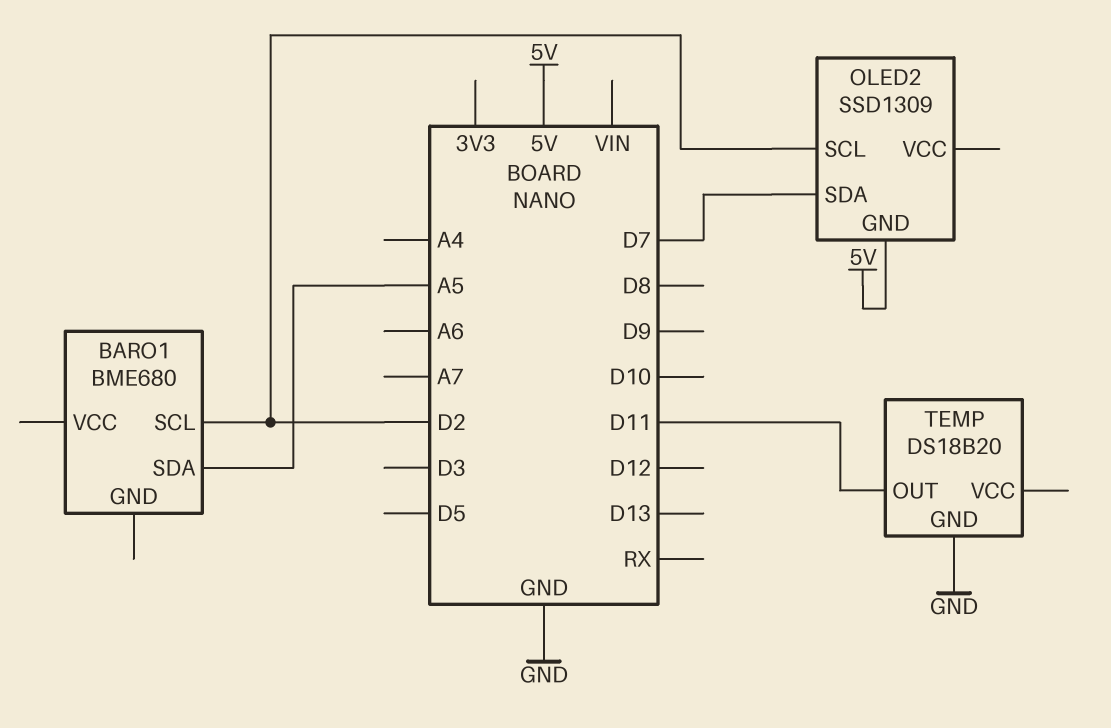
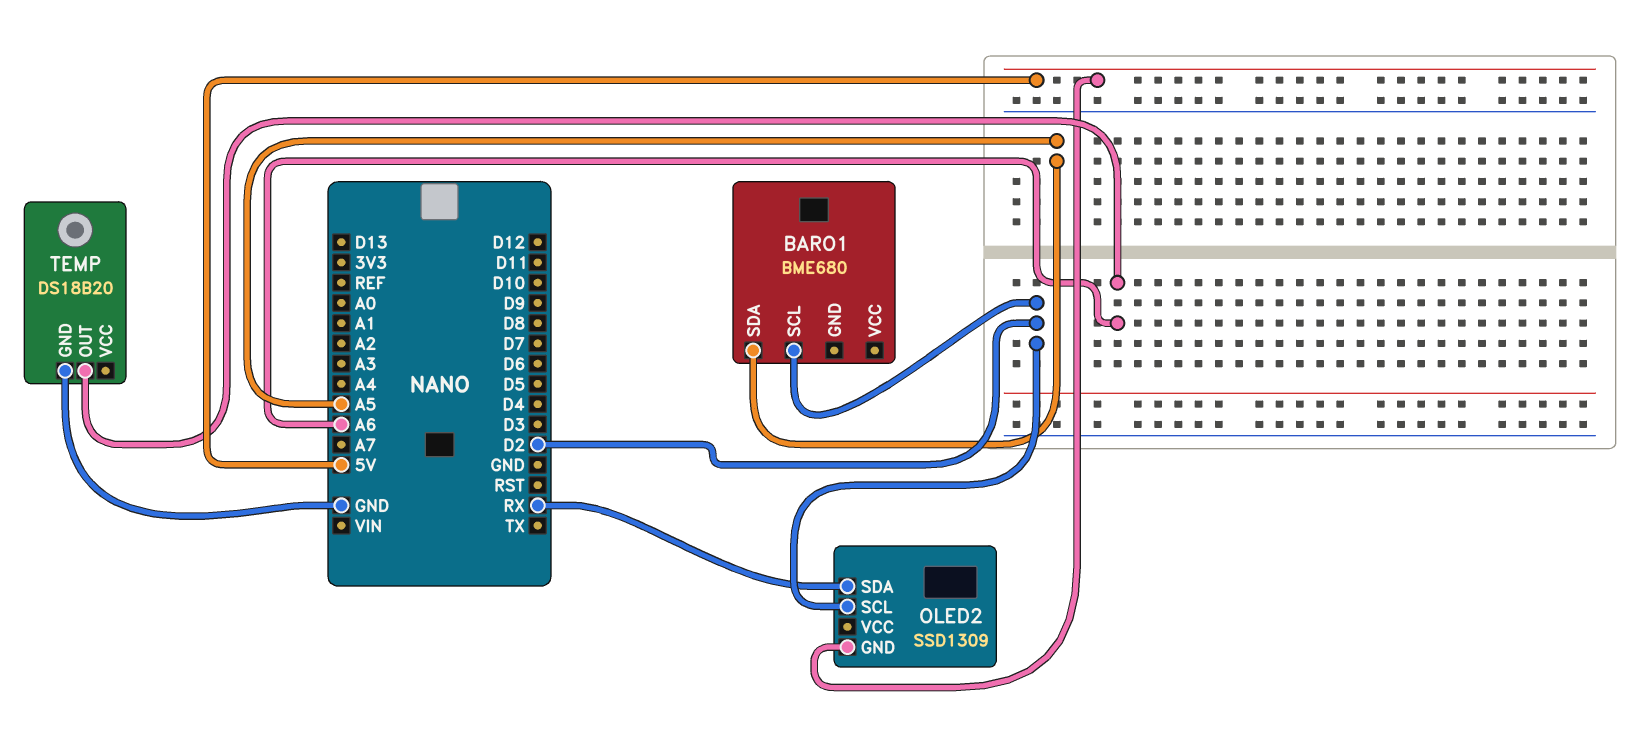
OLED2 pin SDA: D7 -> RX
TEMP pin OUT: D11 -> A6

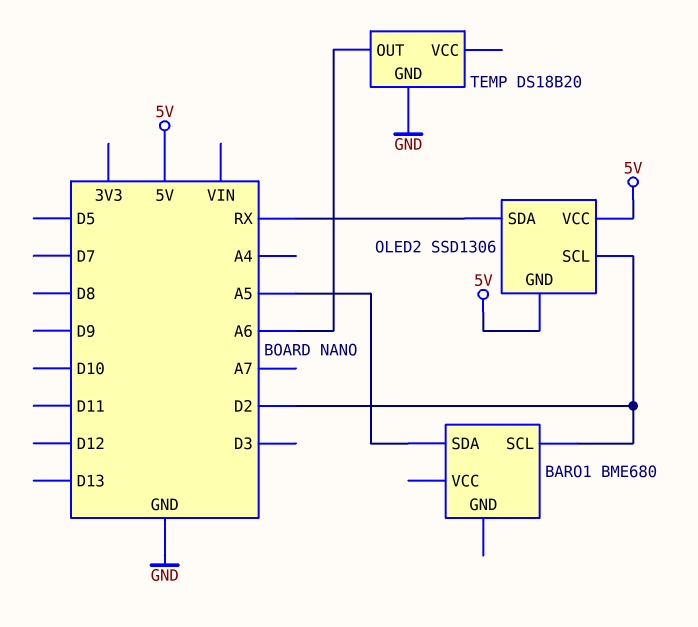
OLED2: SSD1309 -> SSD1306
OLED2 pin VCC: none -> 5V

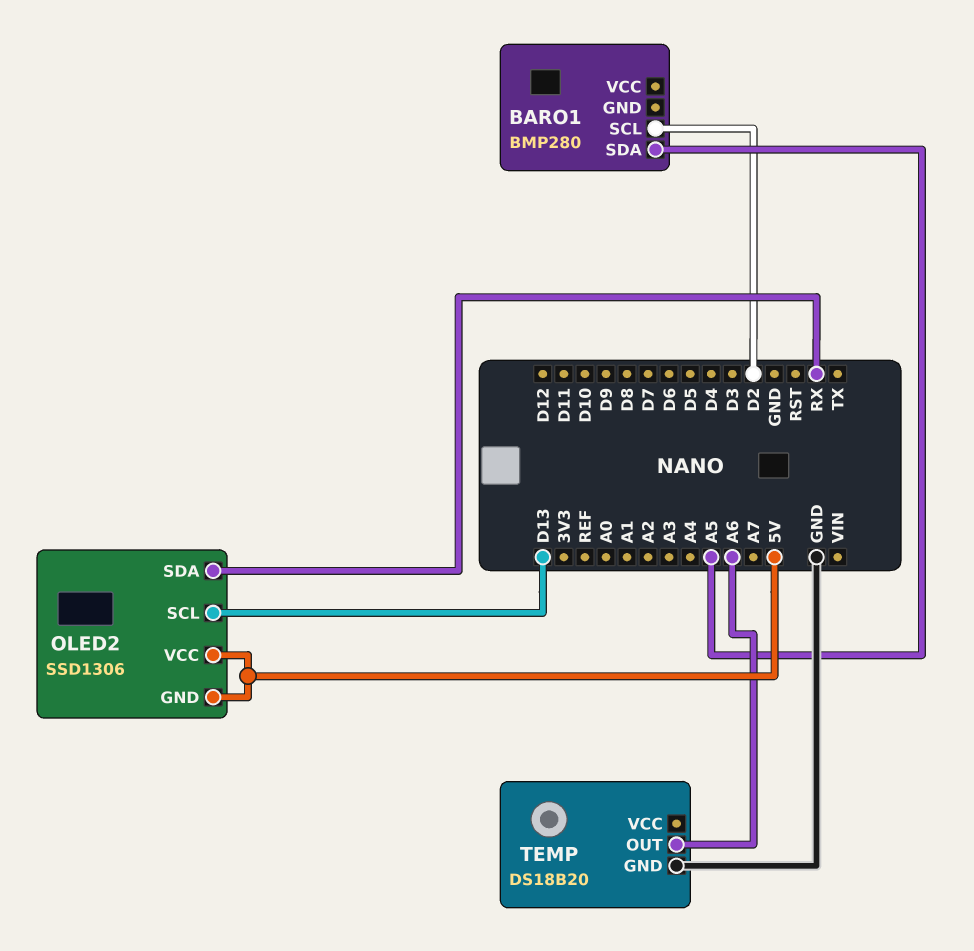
BARO1: BME680 -> BMP280
OLED2 pin SCL: D2 -> D13

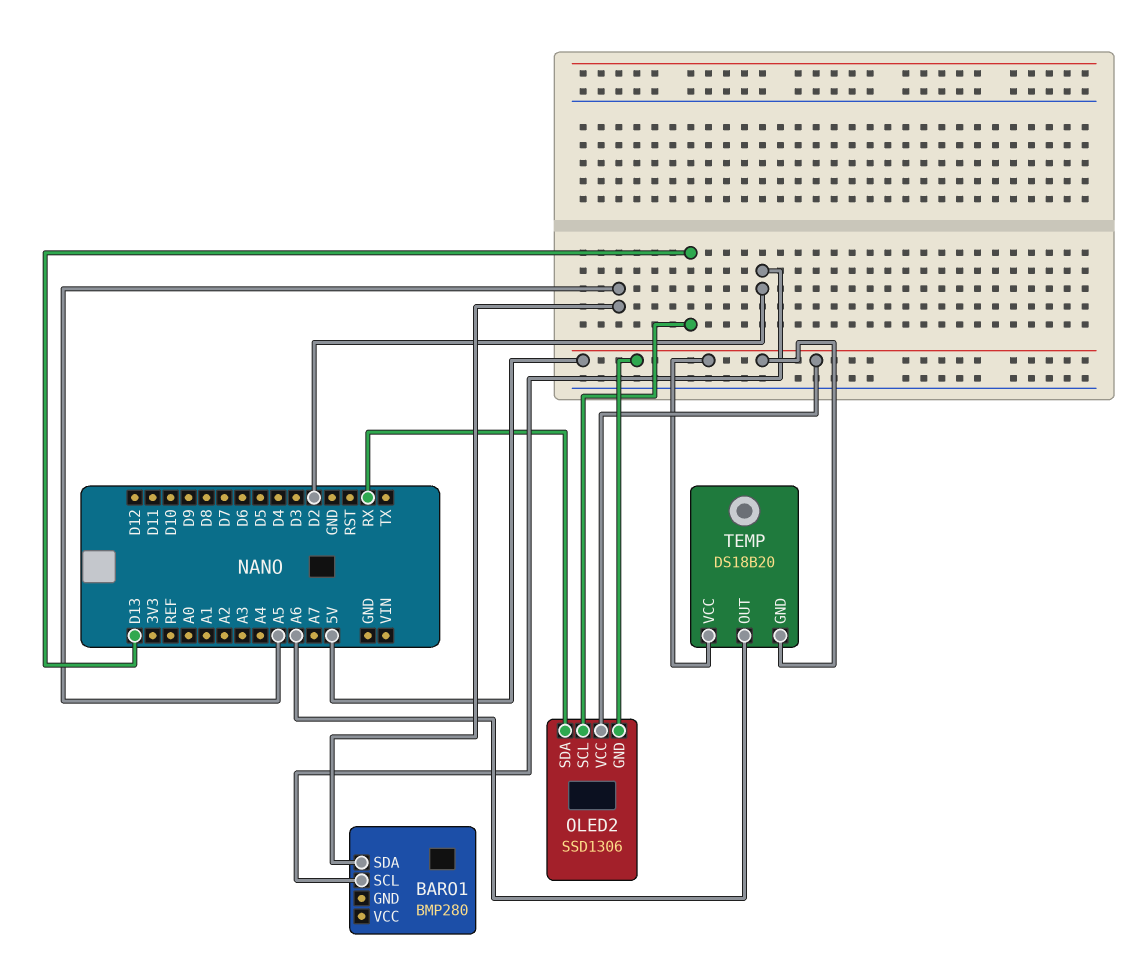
TEMP pin GND: GND -> 5V
TEMP pin VCC: none -> 5V

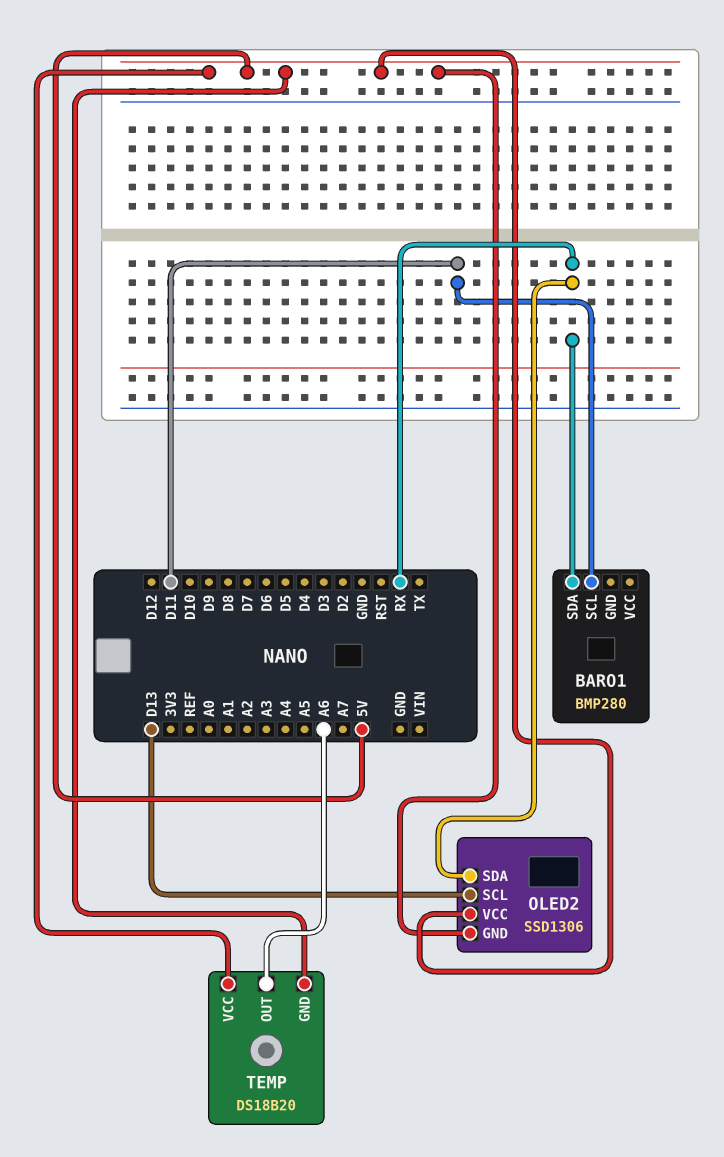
BARO1 pin SCL: D2 -> D11
BARO1 pin SDA: A5 -> RX

